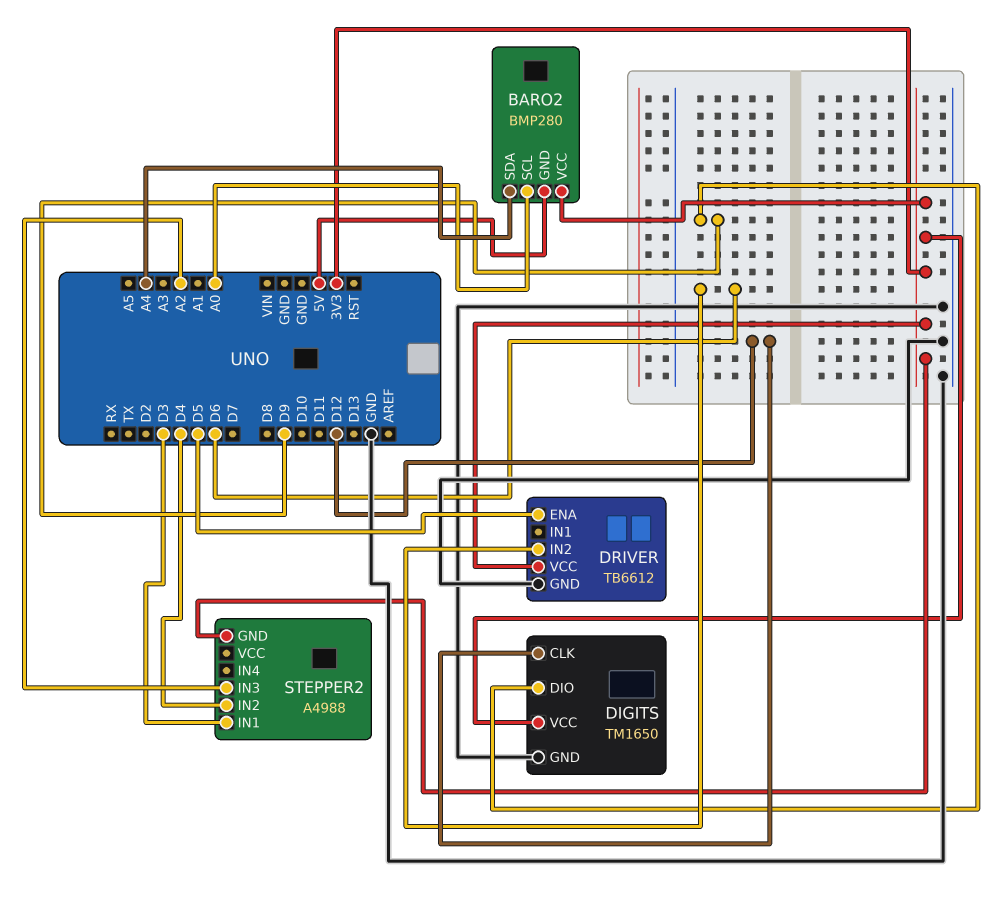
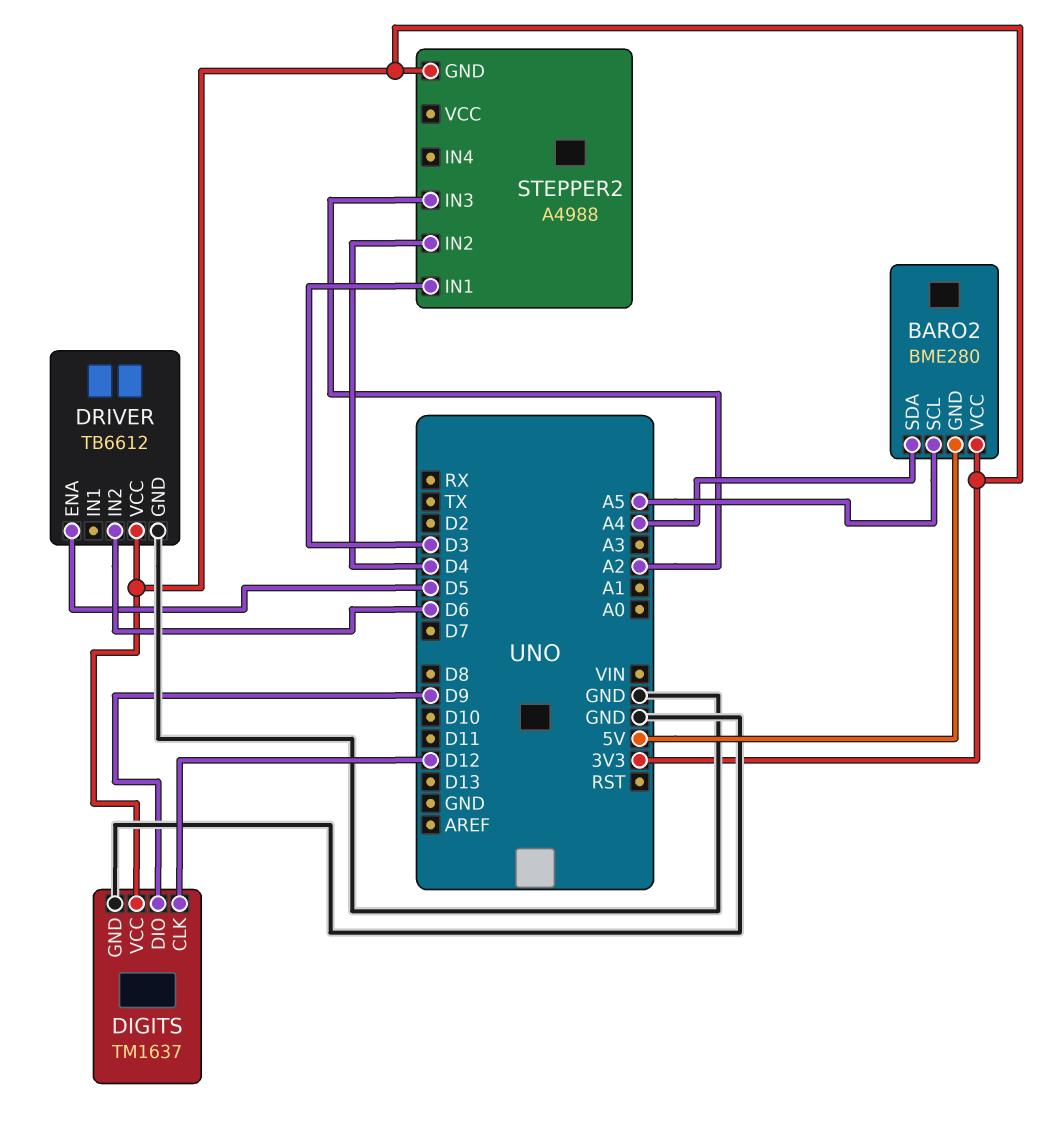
BARO2: BMP280 -> BME280
BARO2 pin SCL: A0 -> A5
DIGITS: TM1650 -> TM1637

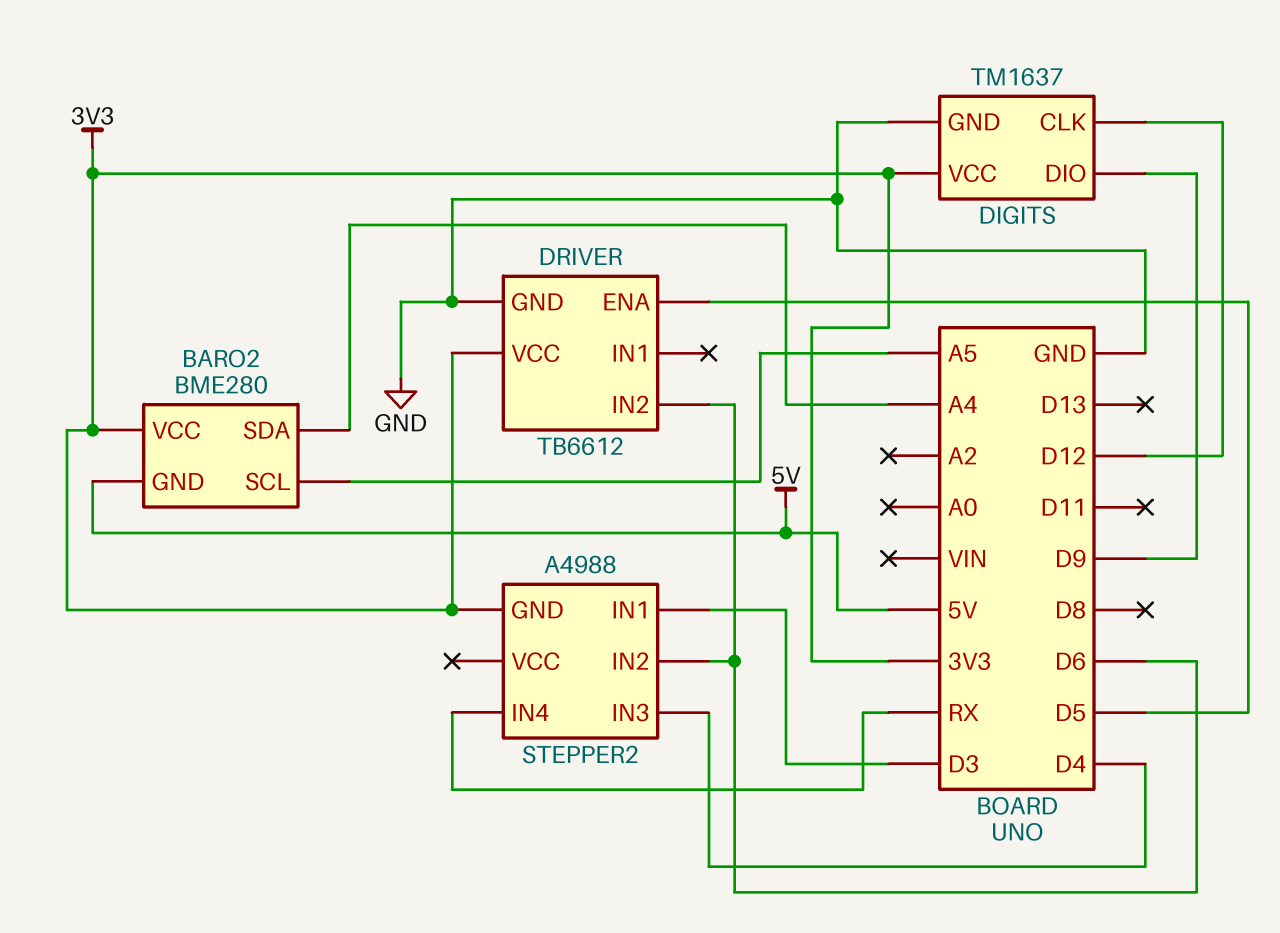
STEPPER2 pin IN2: D4 -> D6
STEPPER2 pin IN3: A2 -> D4
STEPPER2 pin IN4: none -> RX

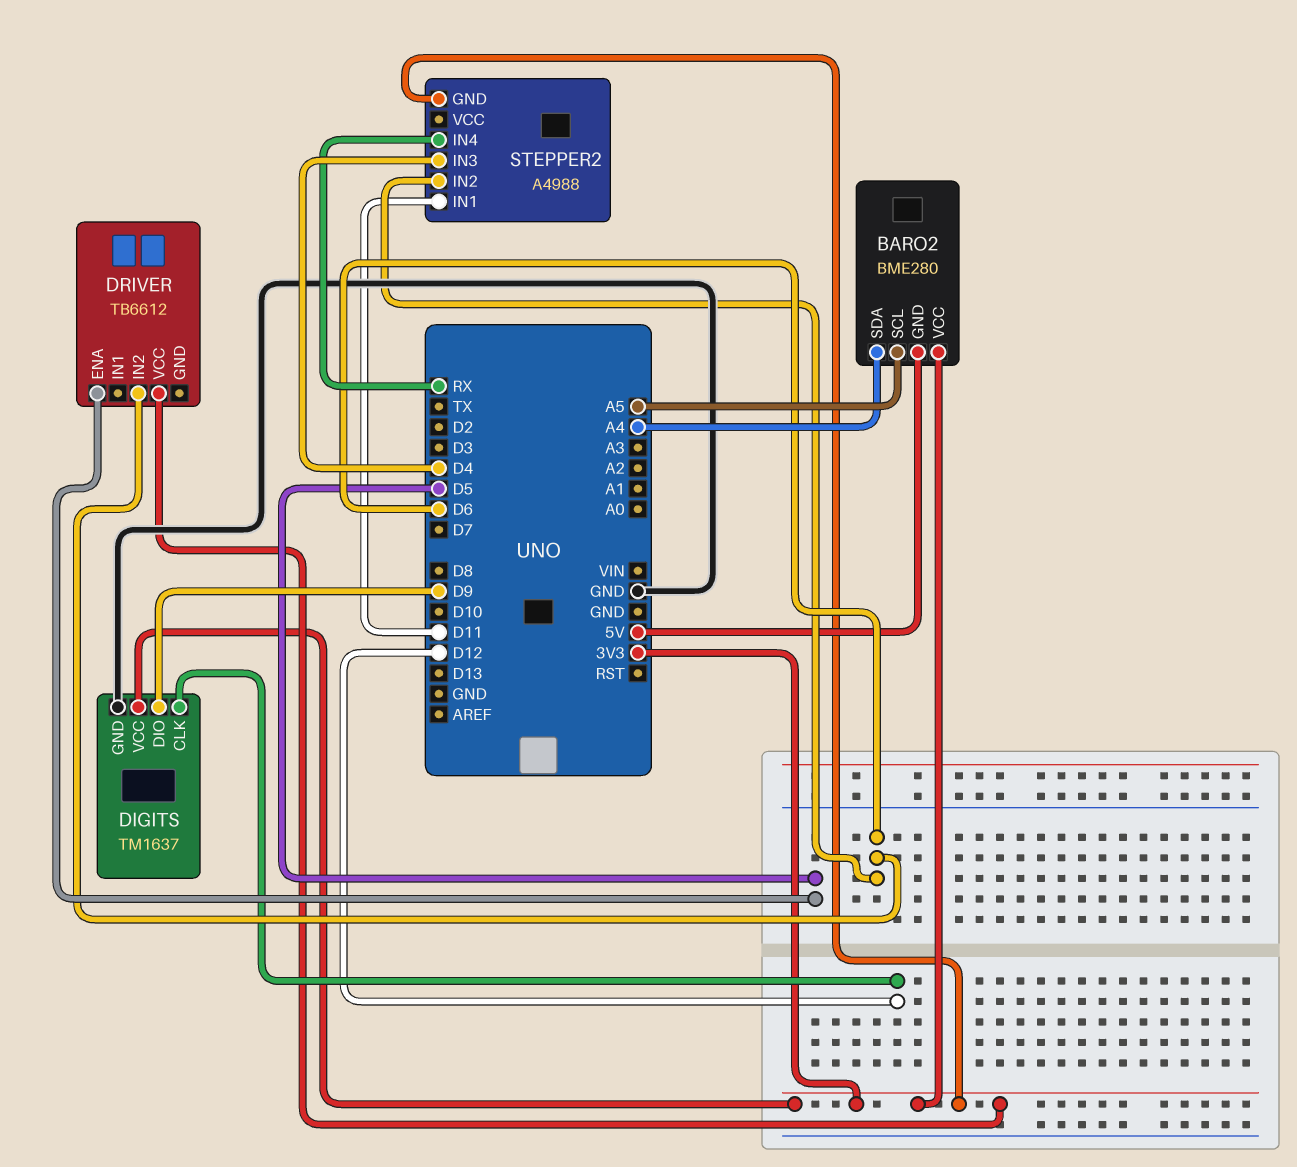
DRIVER pin GND: GND -> none
STEPPER2 pin IN1: D3 -> D11

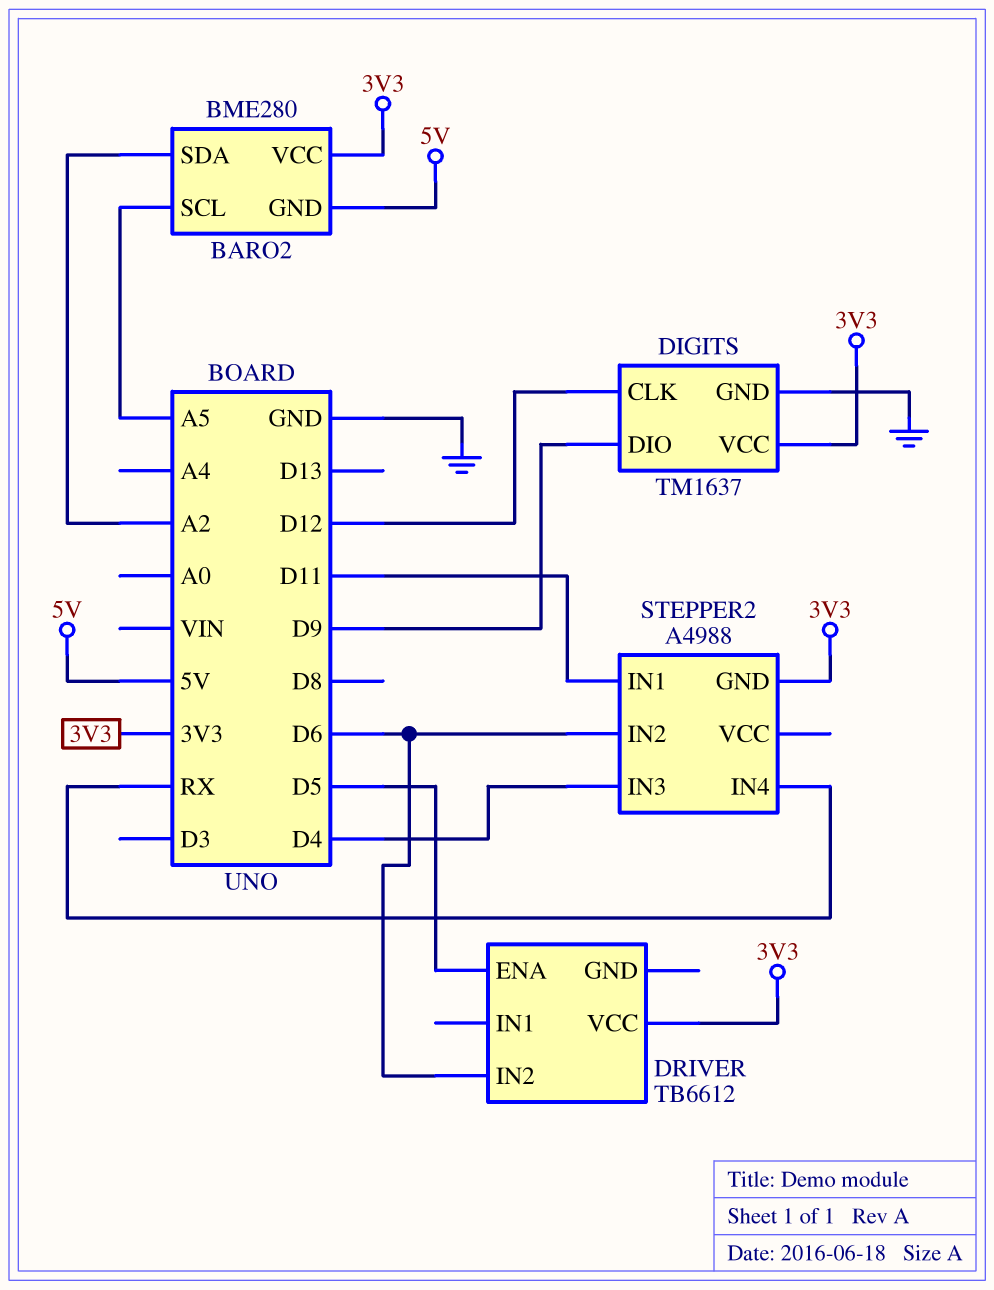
BARO2 pin SDA: A4 -> A2

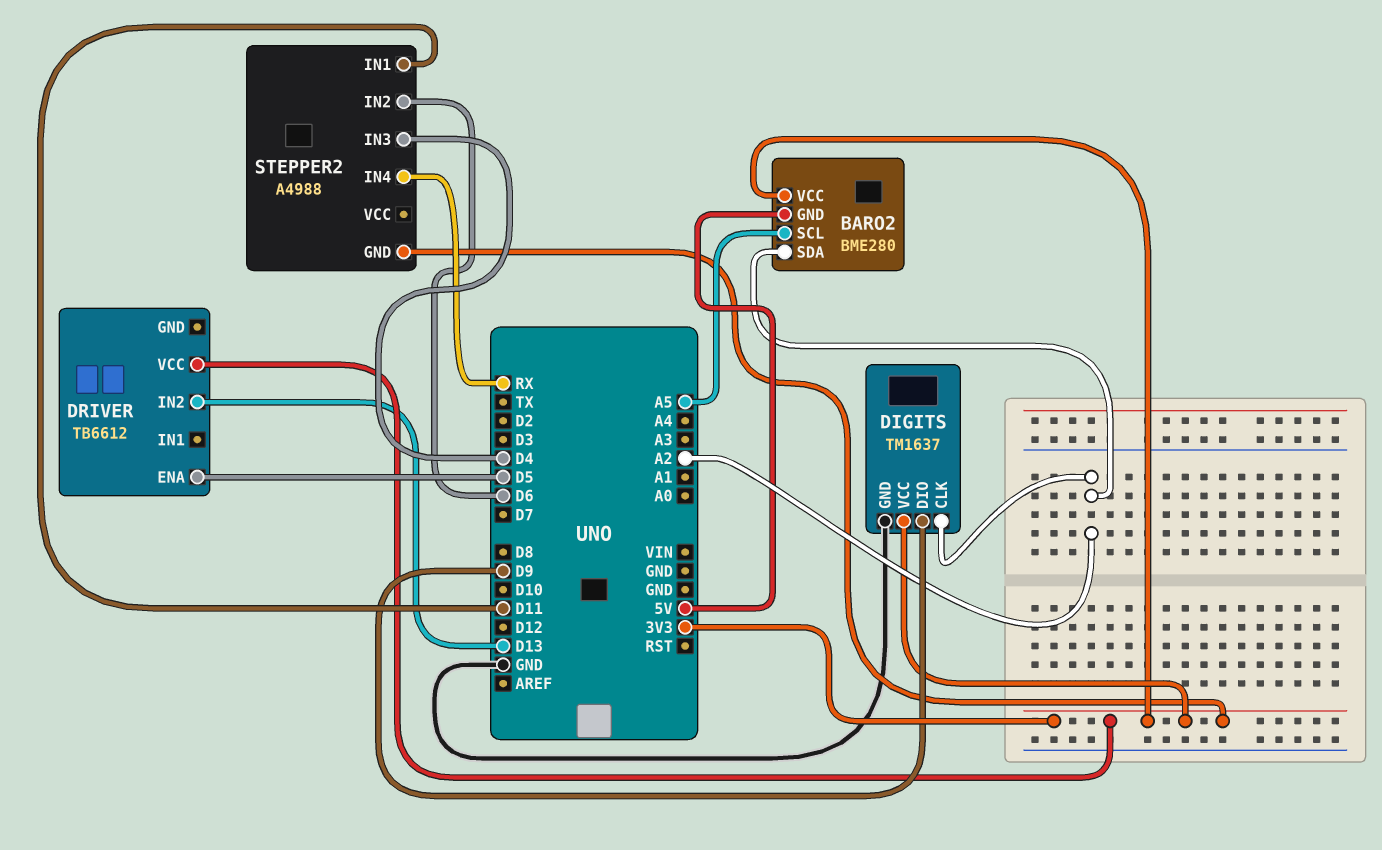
DIGITS pin CLK: D12 -> A2
DRIVER pin IN2: D6 -> D13

